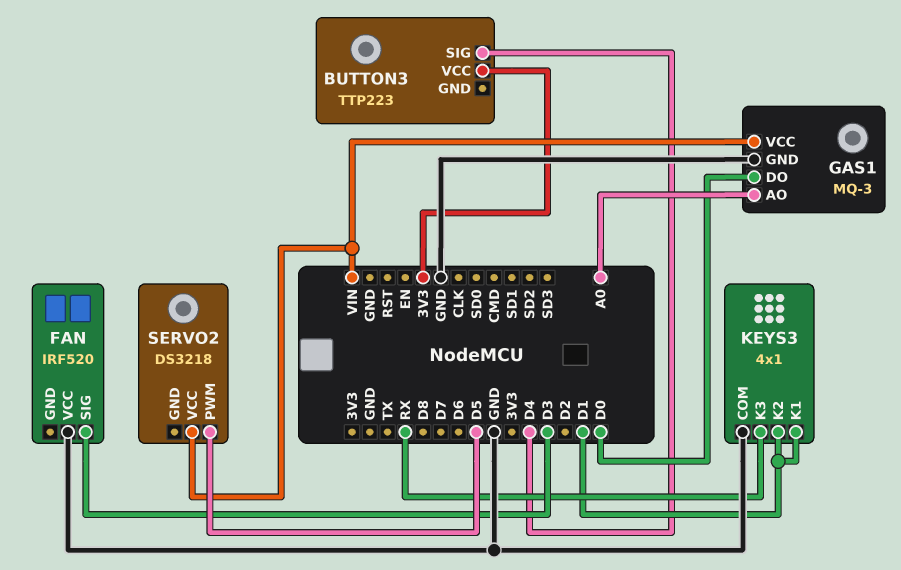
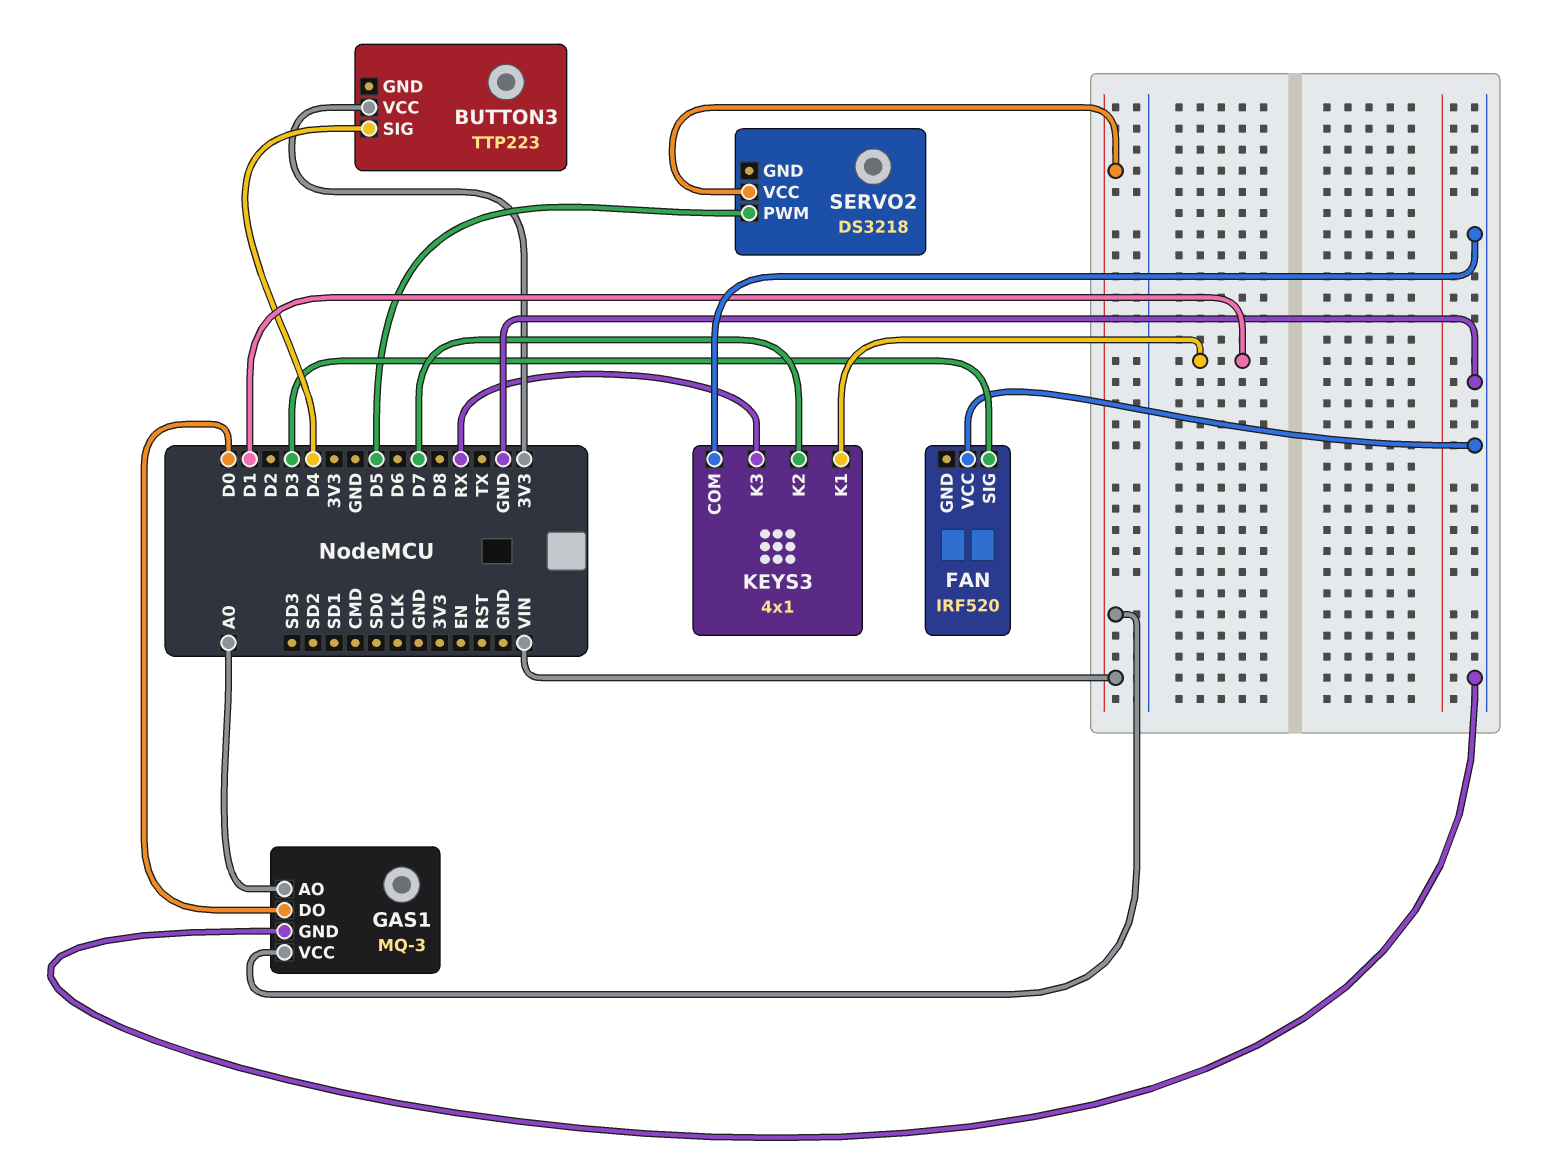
KEYS3 pin K2: D1 -> D7

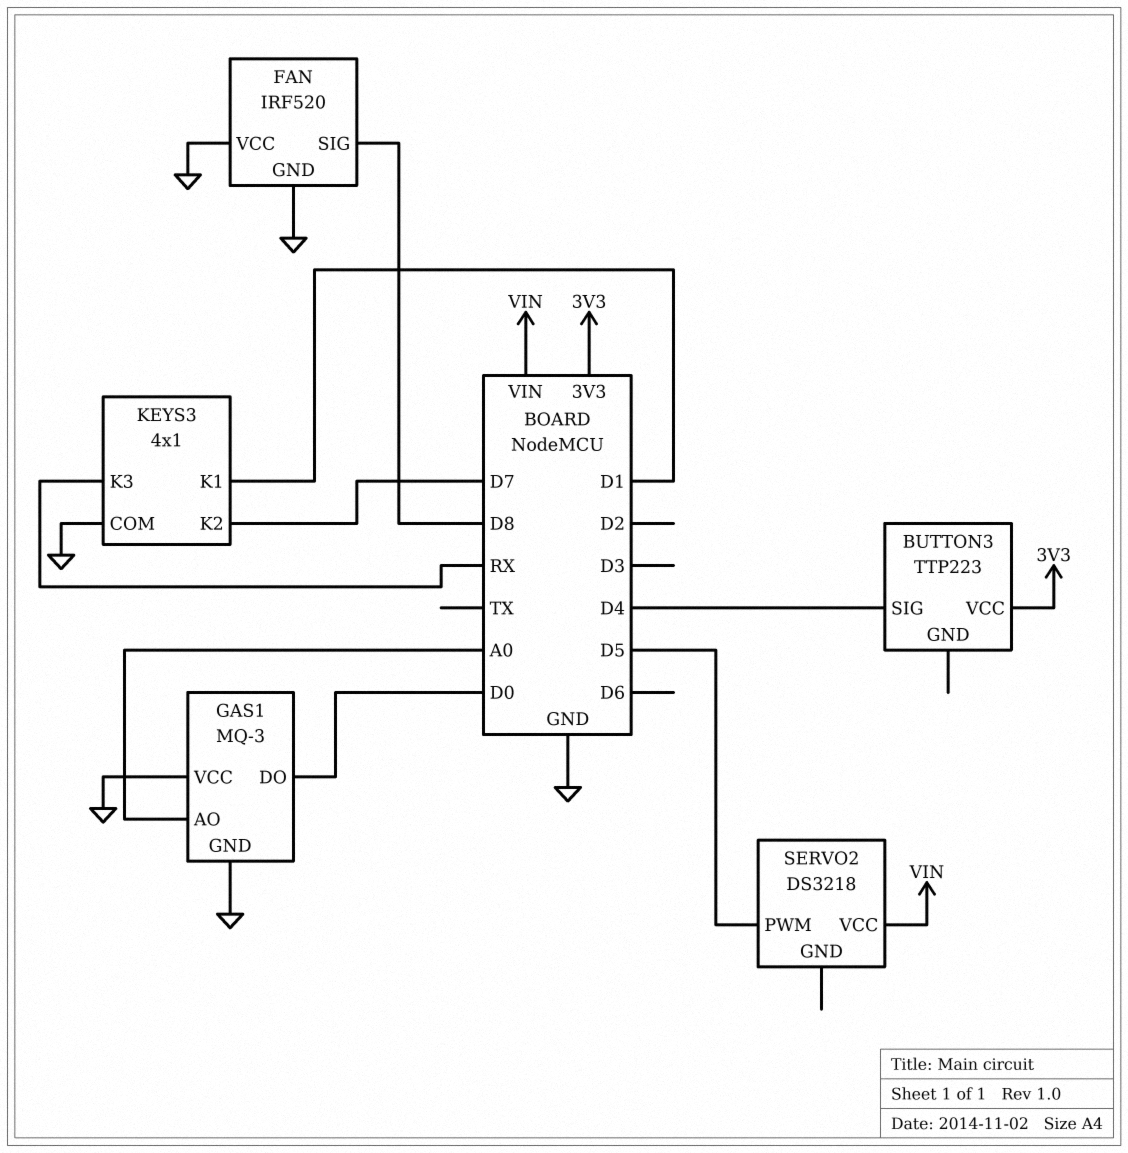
FAN pin GND: none -> GND
FAN pin SIG: D3 -> D8
GAS1 pin VCC: VIN -> GND

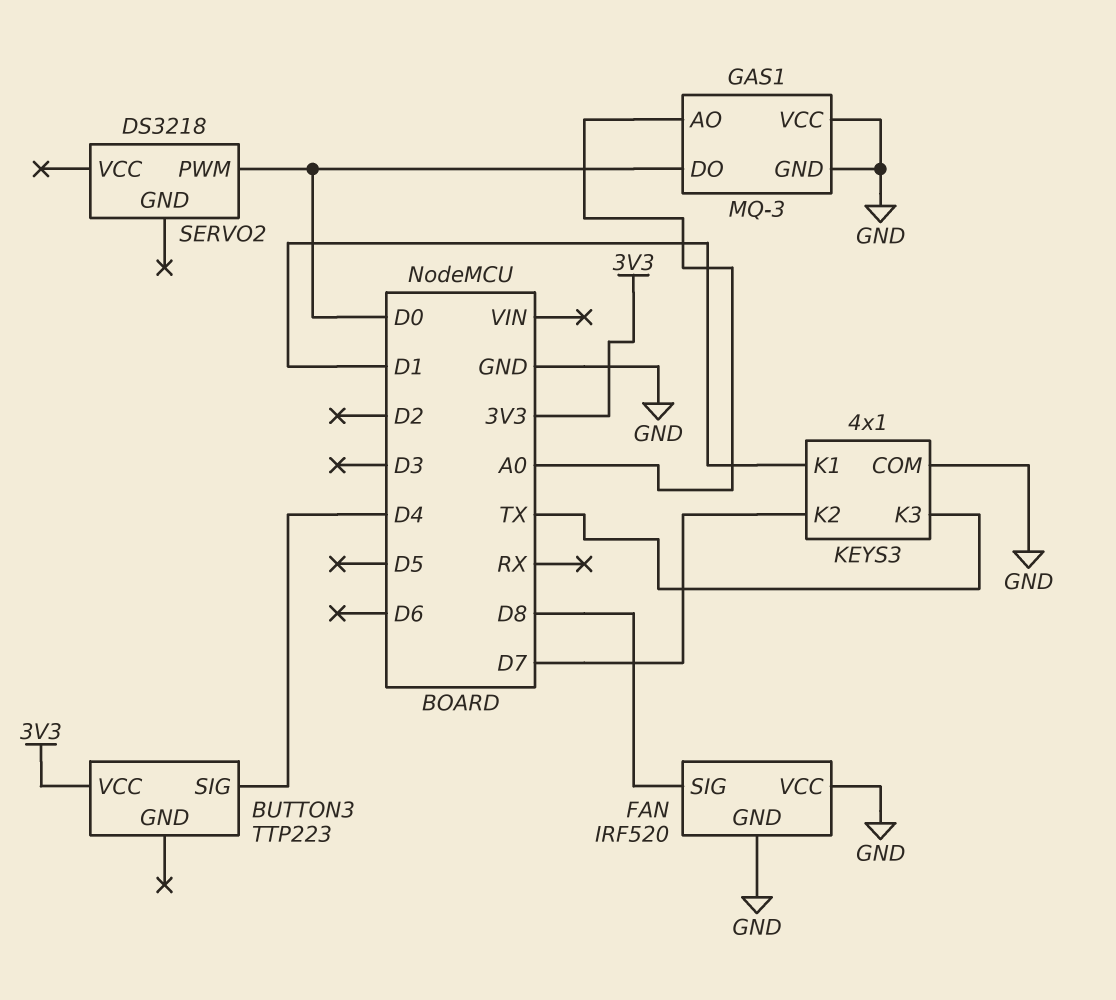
KEYS3 pin K3: RX -> TX
SERVO2 pin PWM: D5 -> D0
SERVO2 pin VCC: VIN -> none

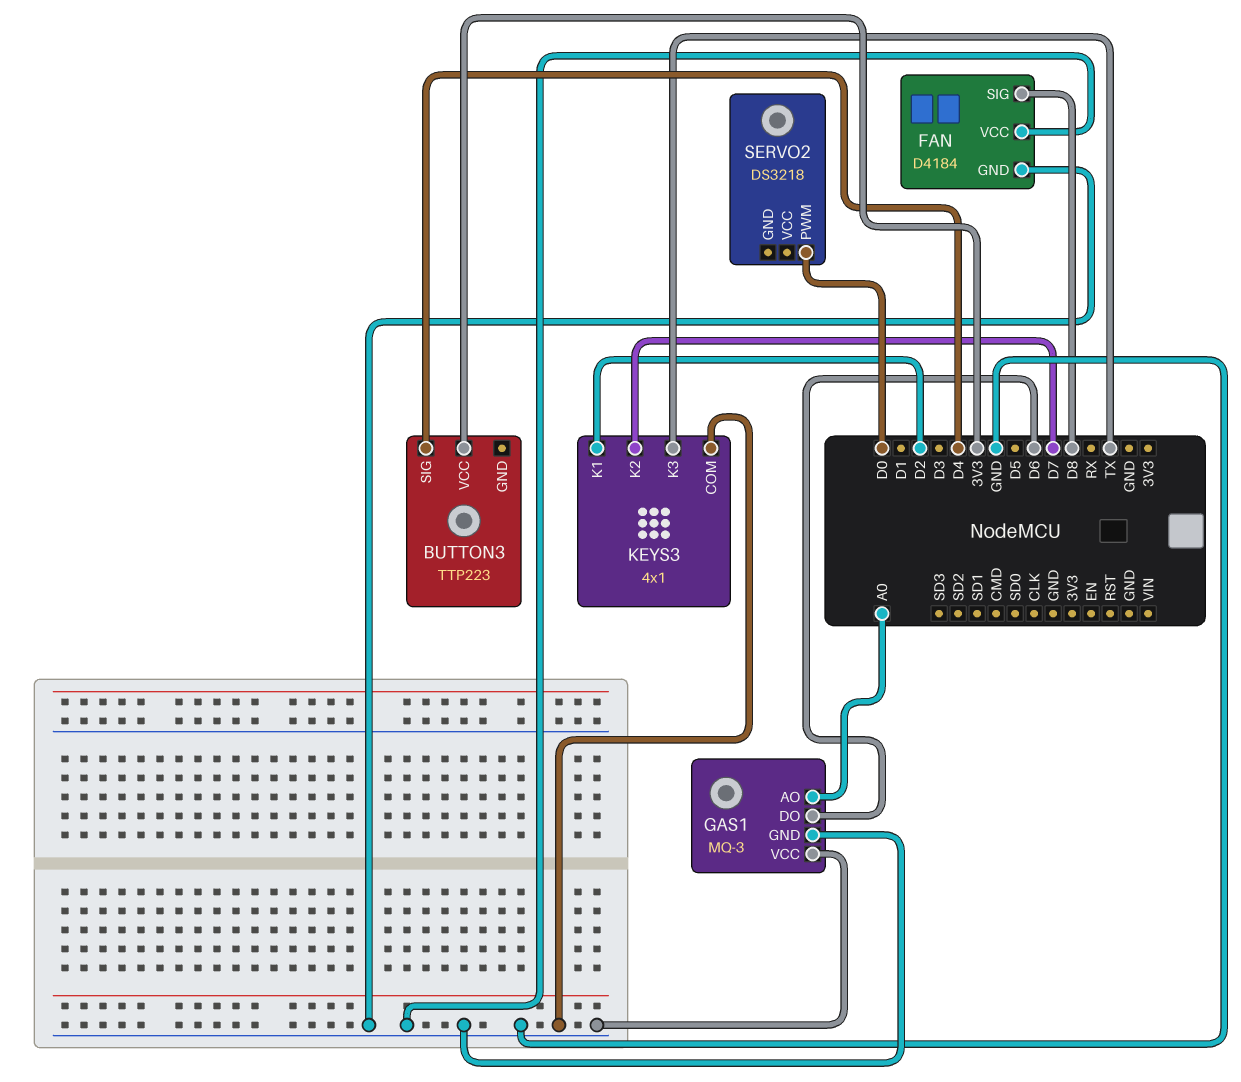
FAN: IRF520 -> D4184
GAS1 pin DO: D0 -> D6
KEYS3 pin K1: D1 -> D2

